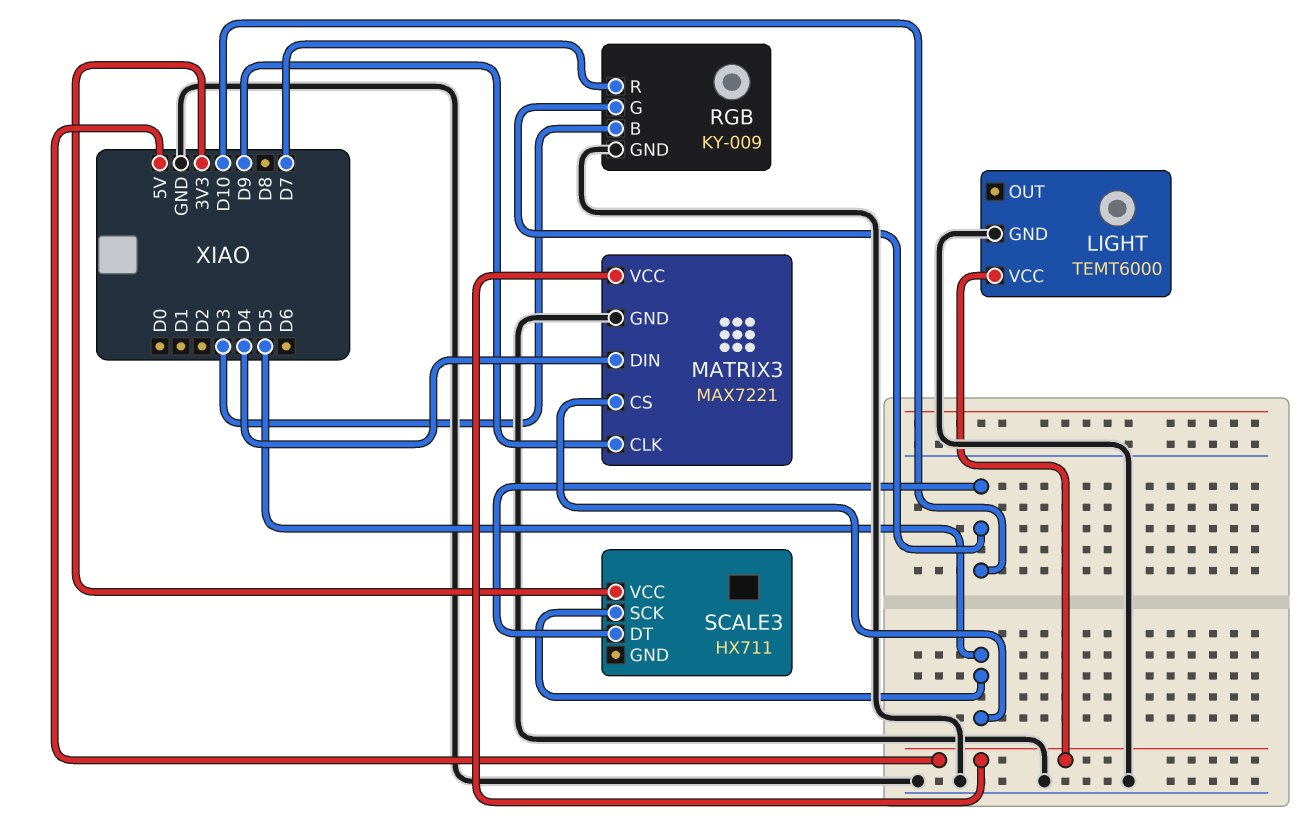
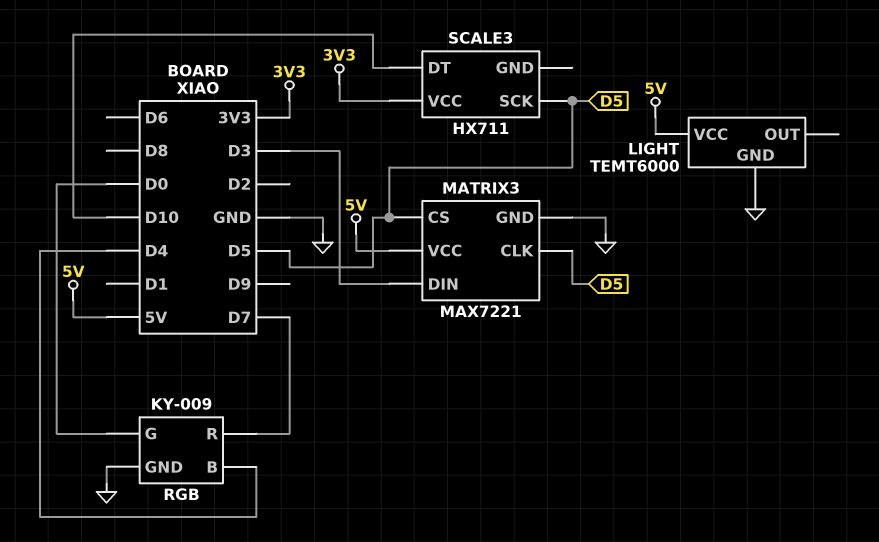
MATRIX3 pin CLK: D9 -> D5
MATRIX3 pin DIN: D4 -> D3
RGB pin B: D3 -> D4
RGB pin G: D10 -> D0

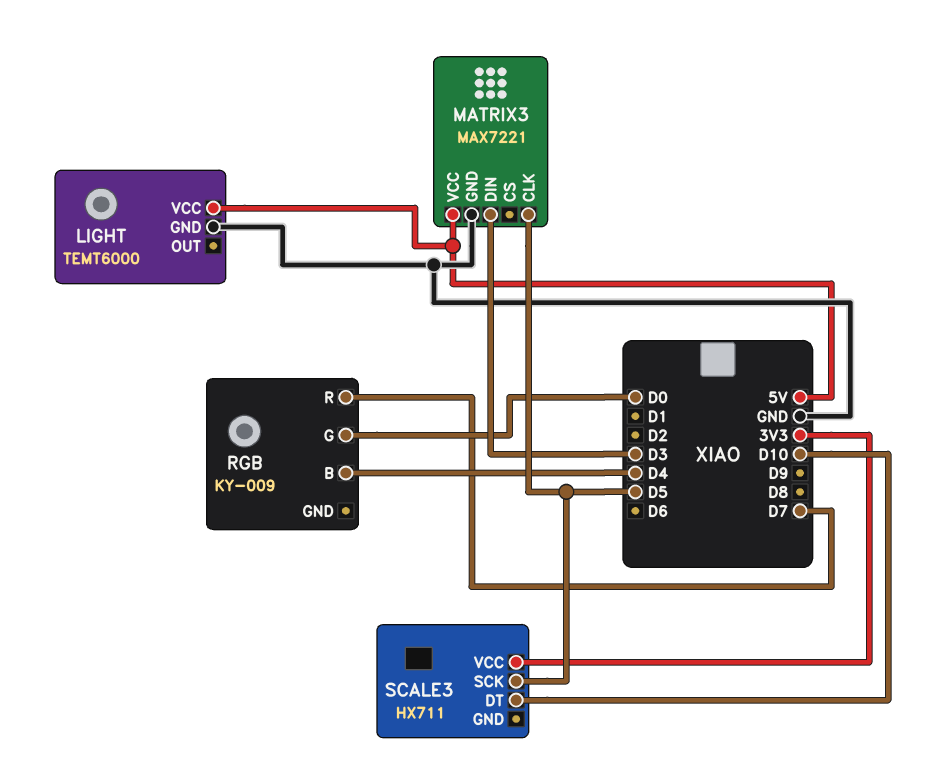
MATRIX3 pin CS: D5 -> none
RGB pin GND: GND -> none

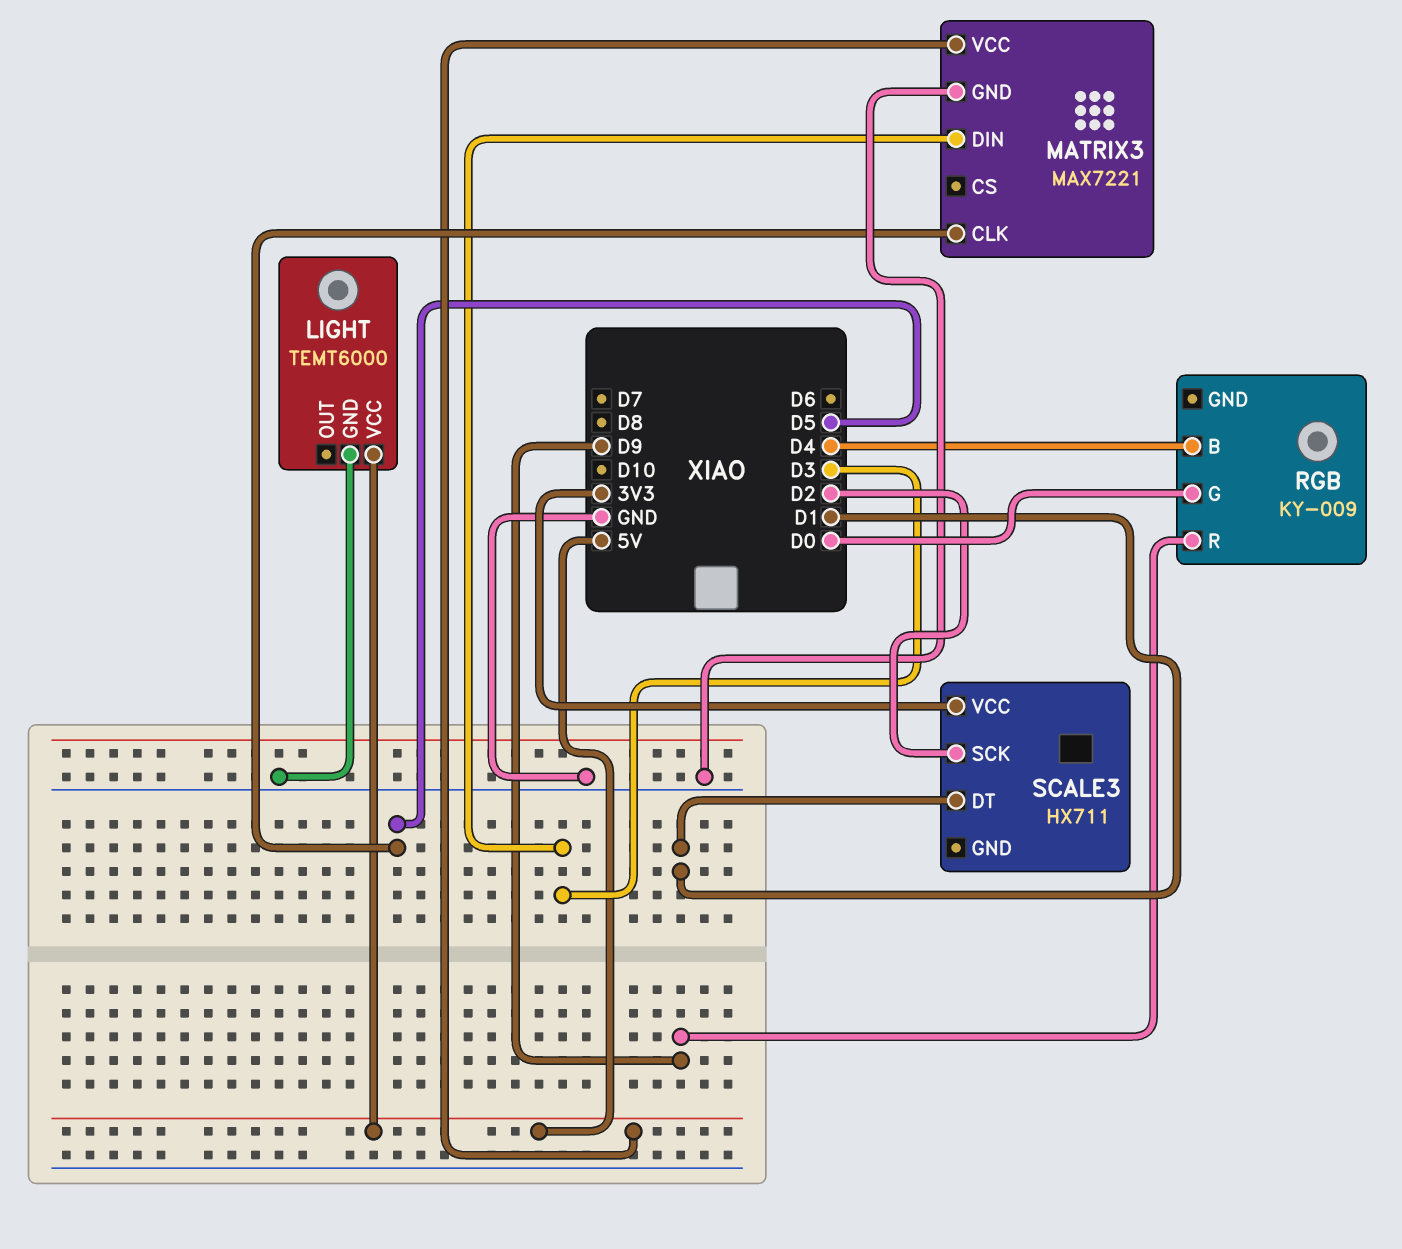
RGB pin R: D7 -> D9
SCALE3 pin DT: D10 -> D1
SCALE3 pin SCK: D5 -> D2

